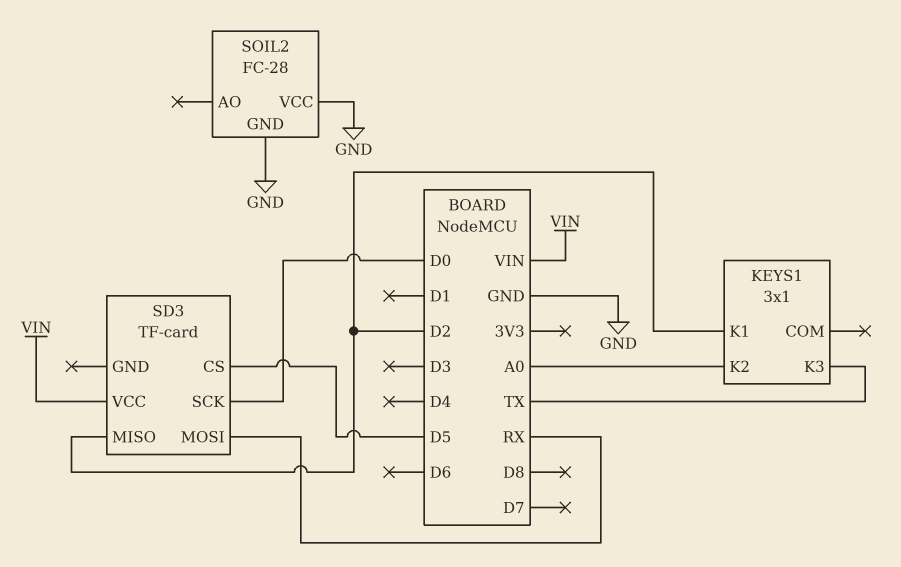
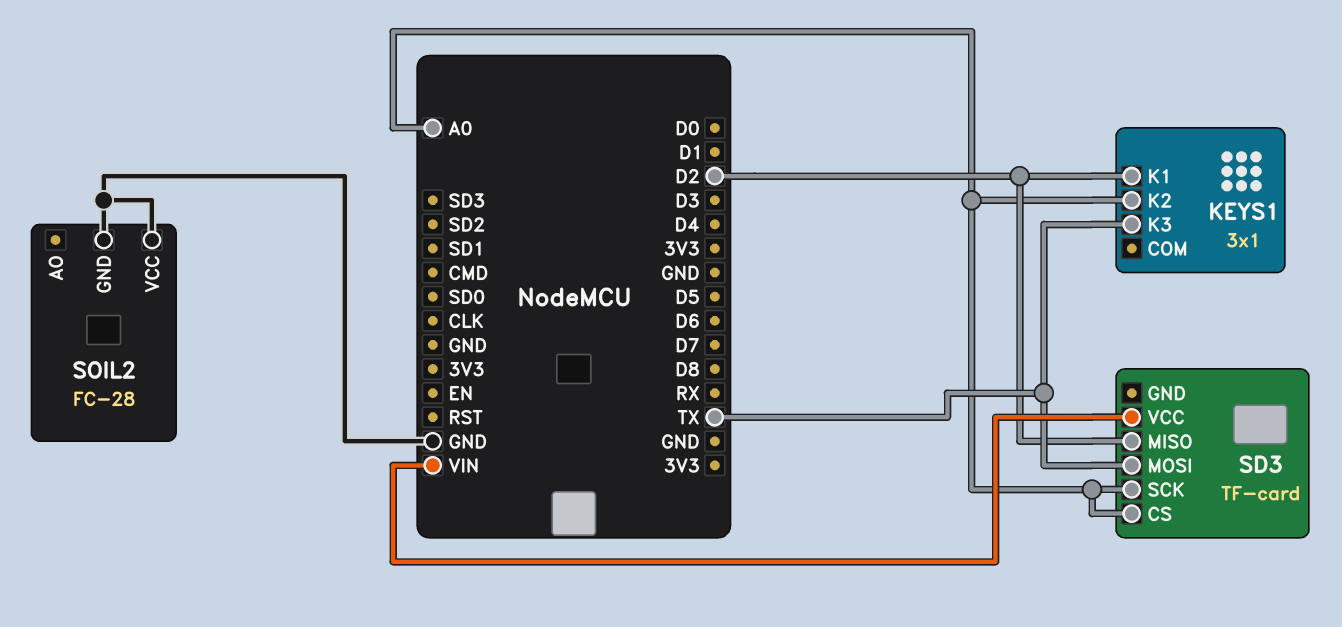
SD3 pin CS: D5 -> A0
SD3 pin MOSI: RX -> TX
SD3 pin SCK: D0 -> A0

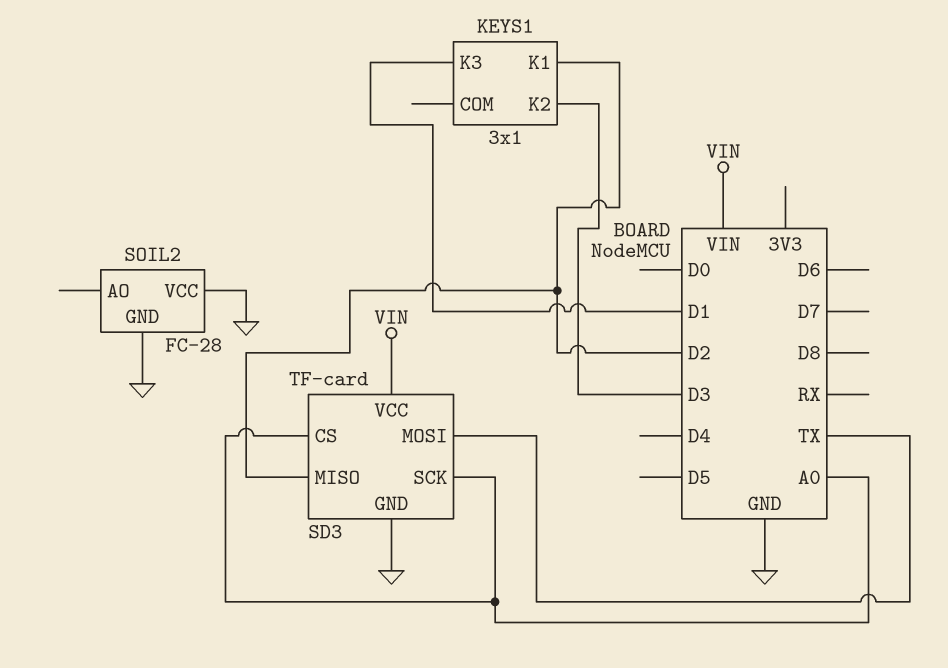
KEYS1 pin K2: A0 -> D3
KEYS1 pin K3: TX -> D1
SD3 pin GND: none -> GND

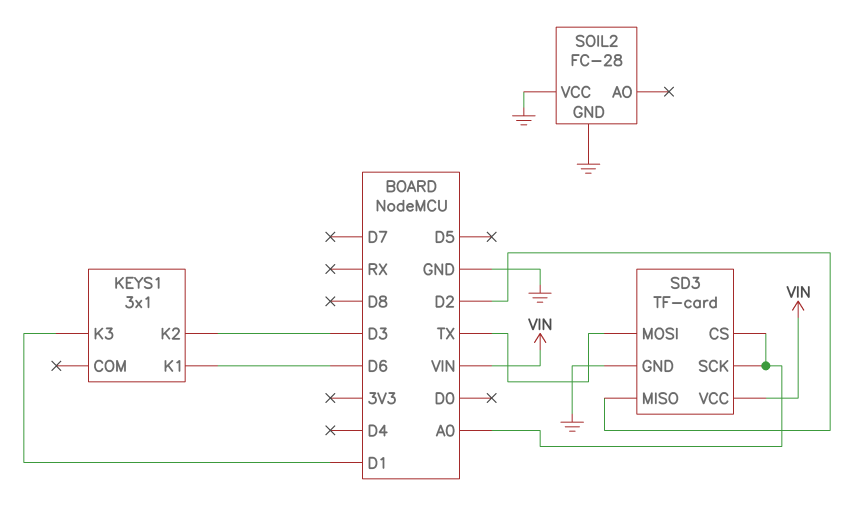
KEYS1 pin K1: D2 -> D6

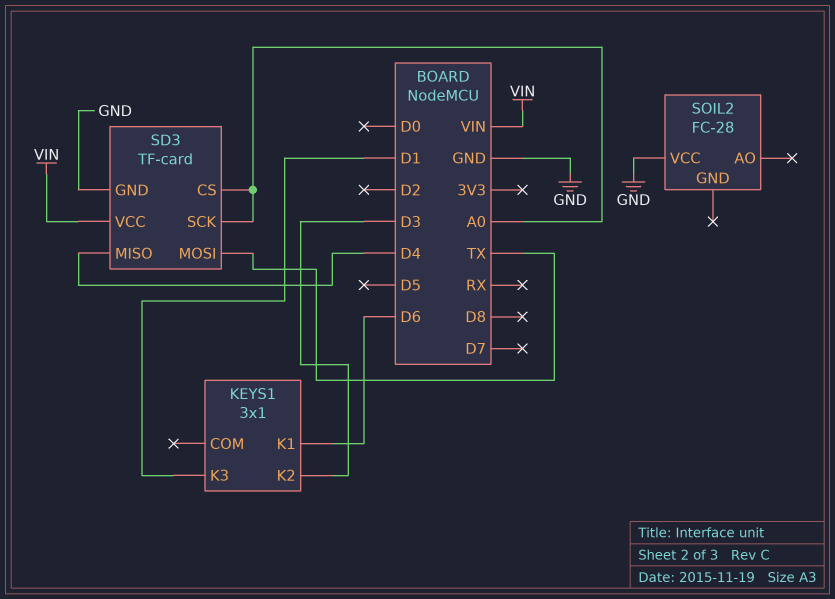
SD3 pin MISO: D2 -> D4
SOIL2 pin GND: GND -> none

